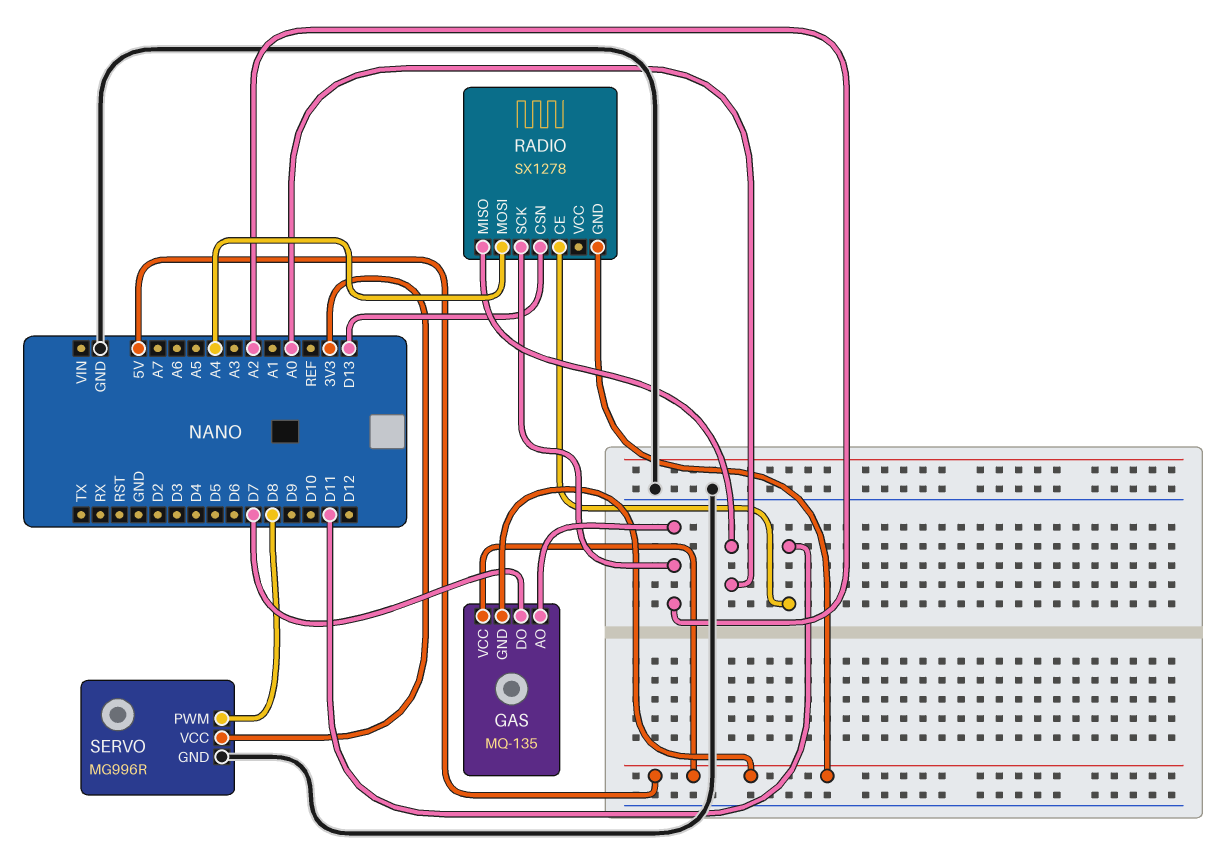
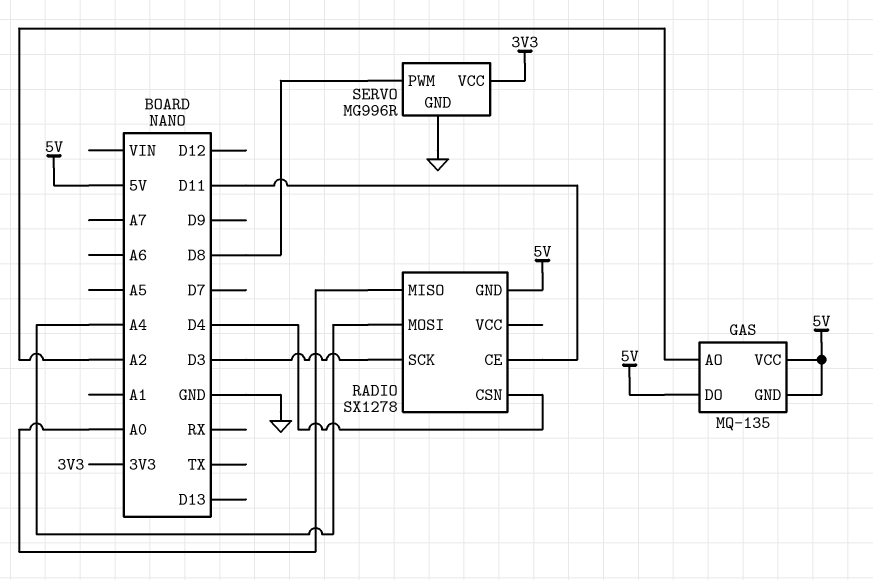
GAS pin DO: D7 -> 5V
RADIO pin CSN: D13 -> D4
RADIO pin SCK: A2 -> D3

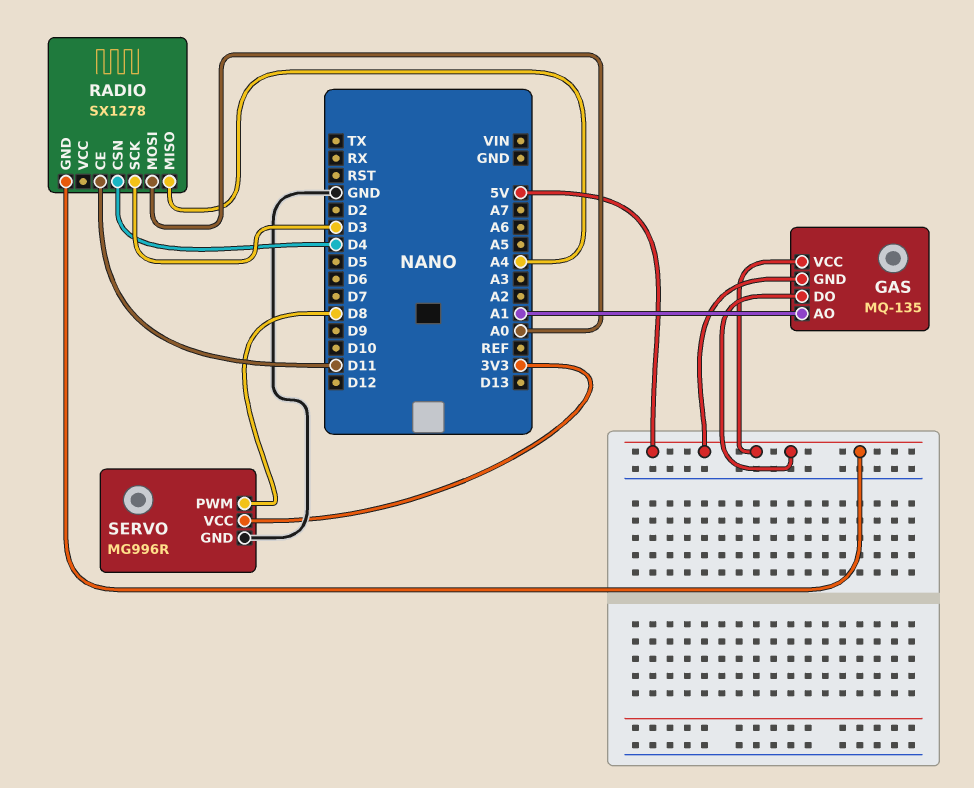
GAS pin AO: A2 -> A1
RADIO pin MISO: A0 -> A4
RADIO pin MOSI: A4 -> A0

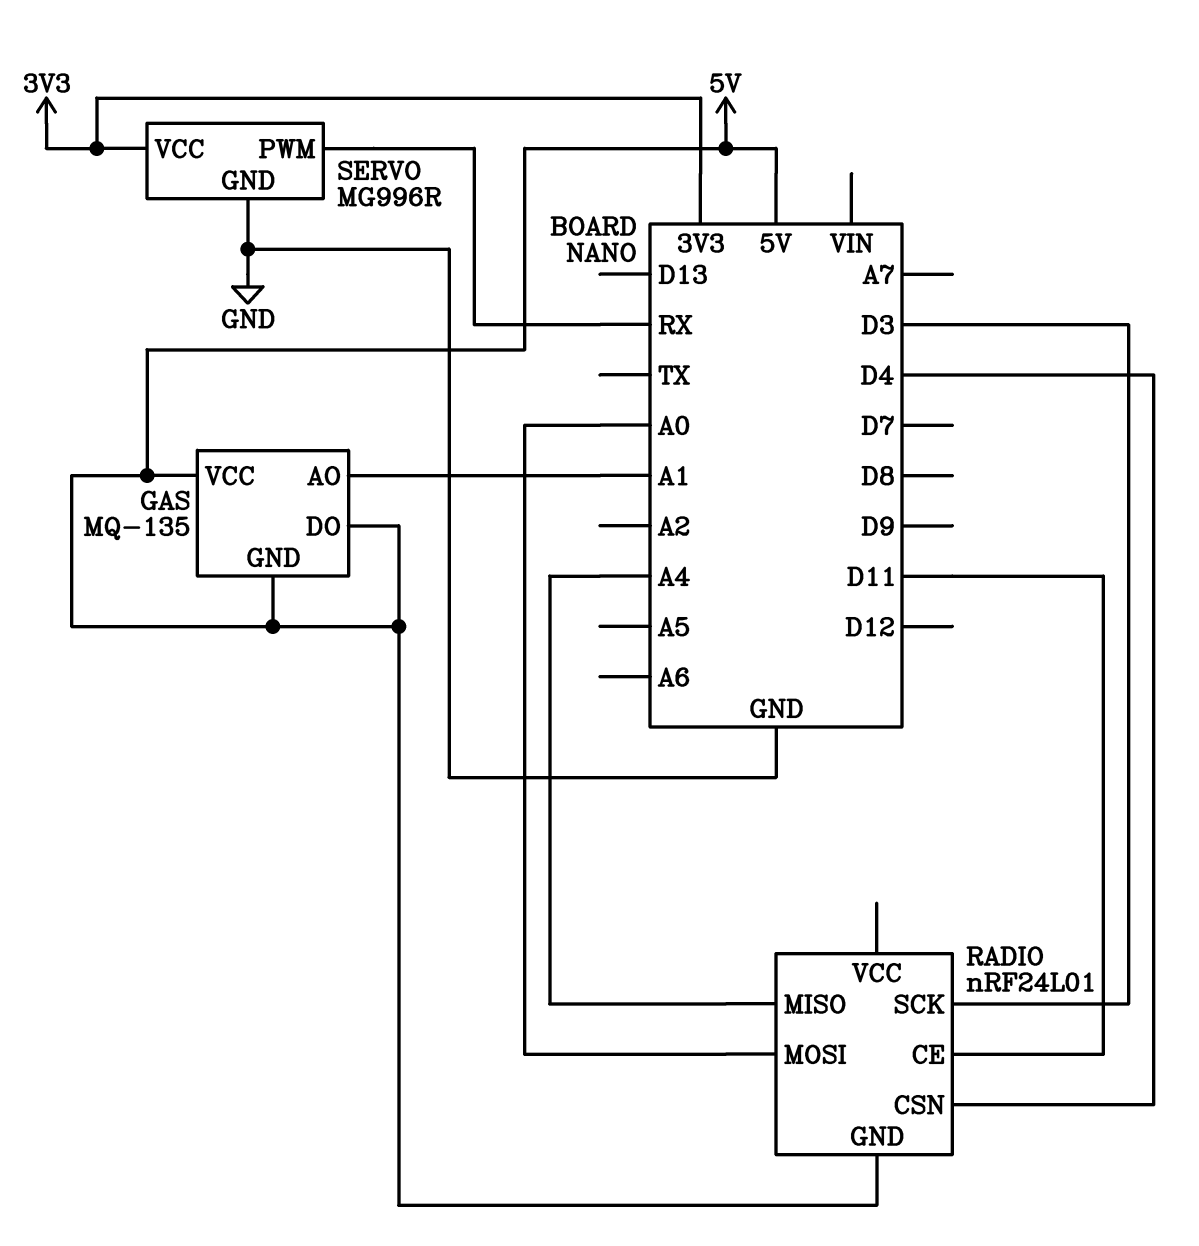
RADIO: SX1278 -> nRF24L01
SERVO pin PWM: D8 -> RX

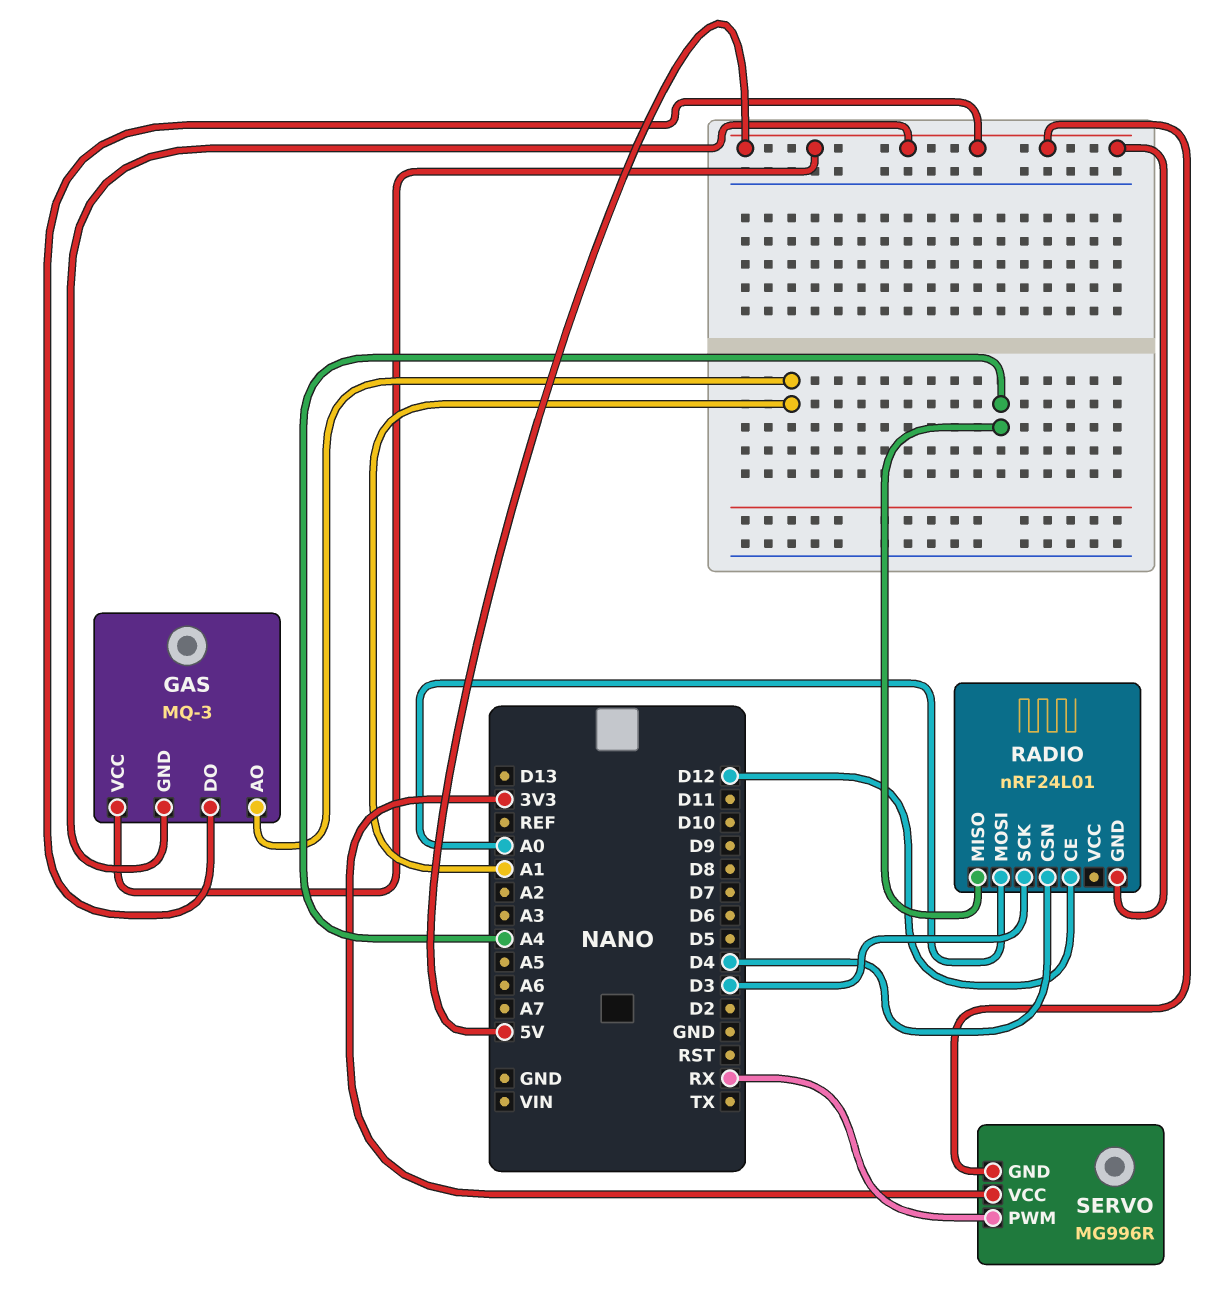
GAS: MQ-135 -> MQ-3
RADIO pin CE: D11 -> D12
SERVO pin GND: GND -> 5V

